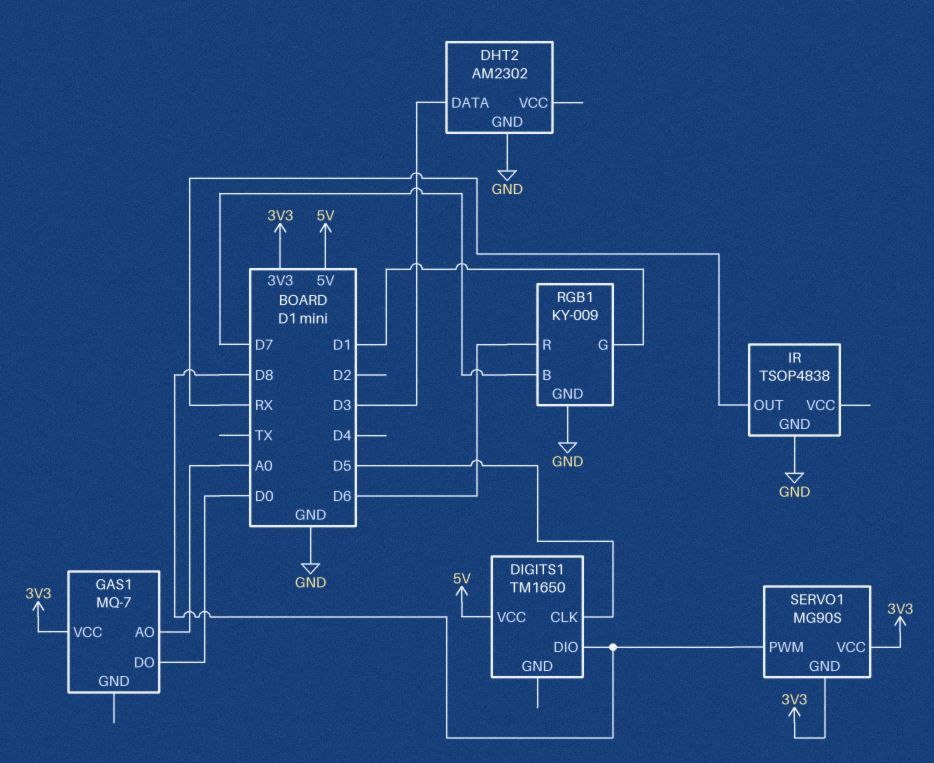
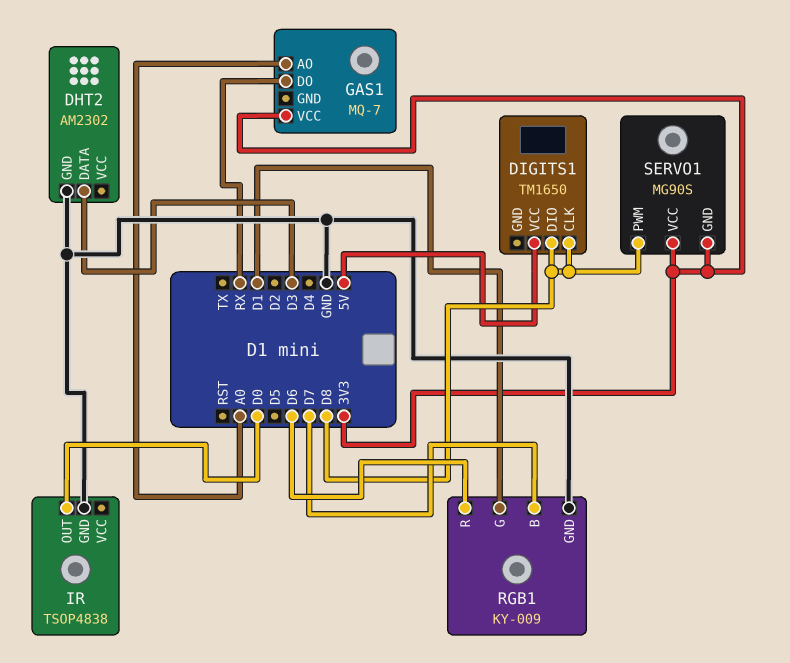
DIGITS1 pin CLK: D5 -> D8
GAS1 pin DO: D0 -> RX
IR pin OUT: RX -> D0

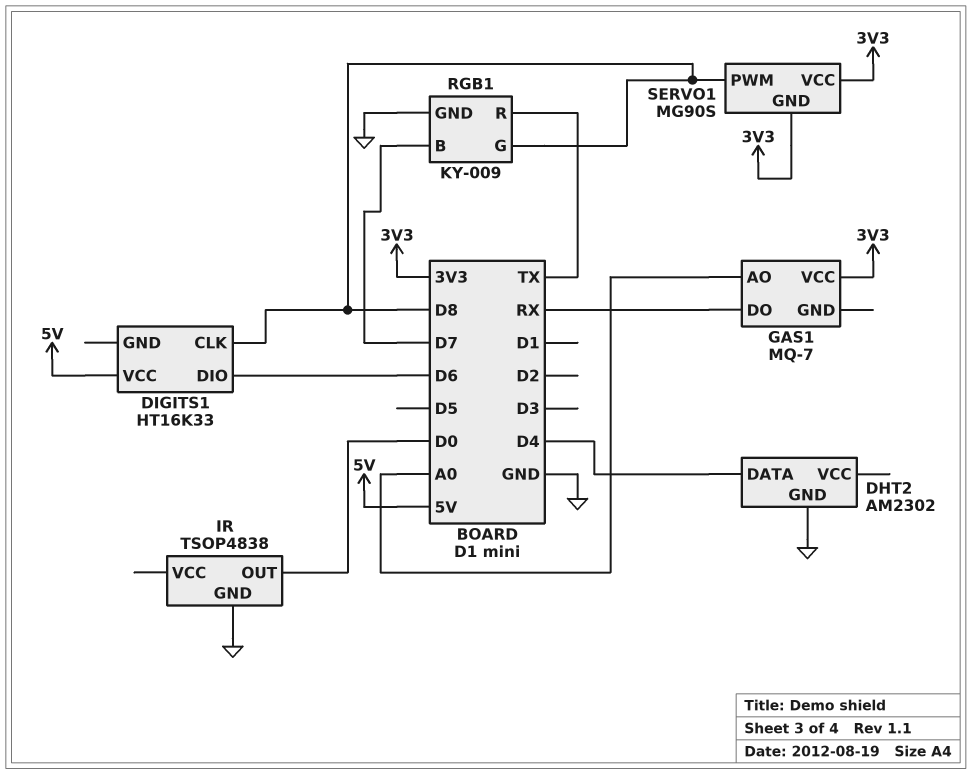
DHT2 pin DATA: D3 -> D4
DIGITS1: TM1650 -> HT16K33
DIGITS1 pin DIO: D8 -> D6
RGB1 pin G: D1 -> D8
RGB1 pin R: D6 -> TX

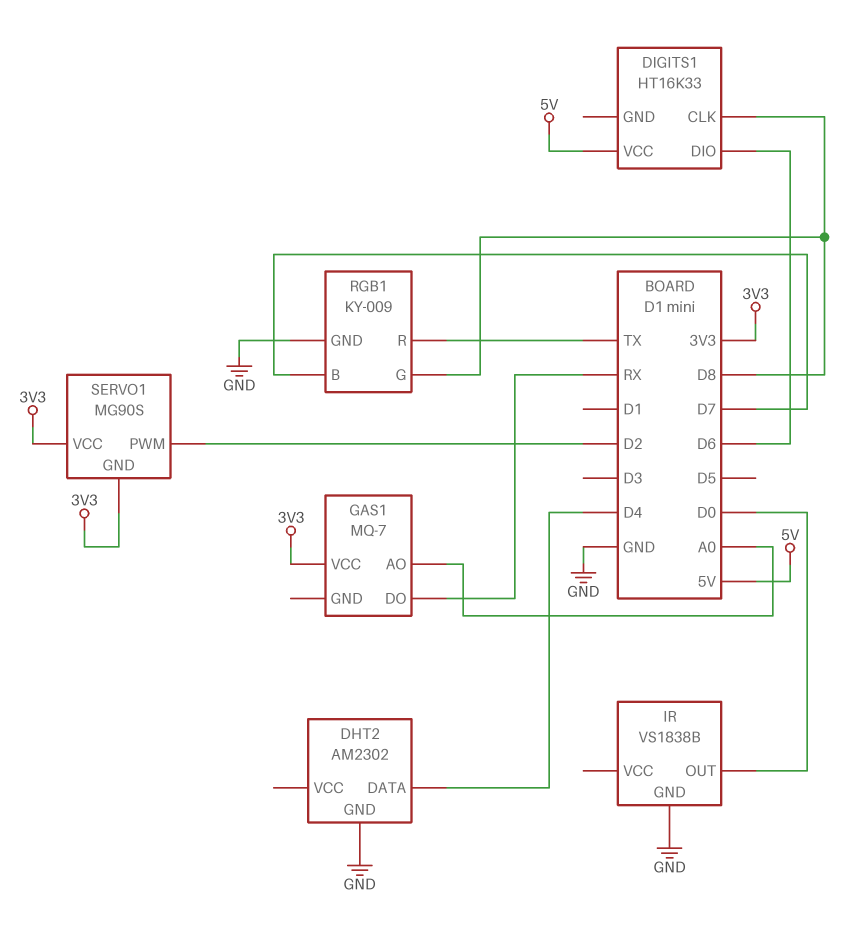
IR: TSOP4838 -> VS1838B
SERVO1 pin PWM: D8 -> D2

